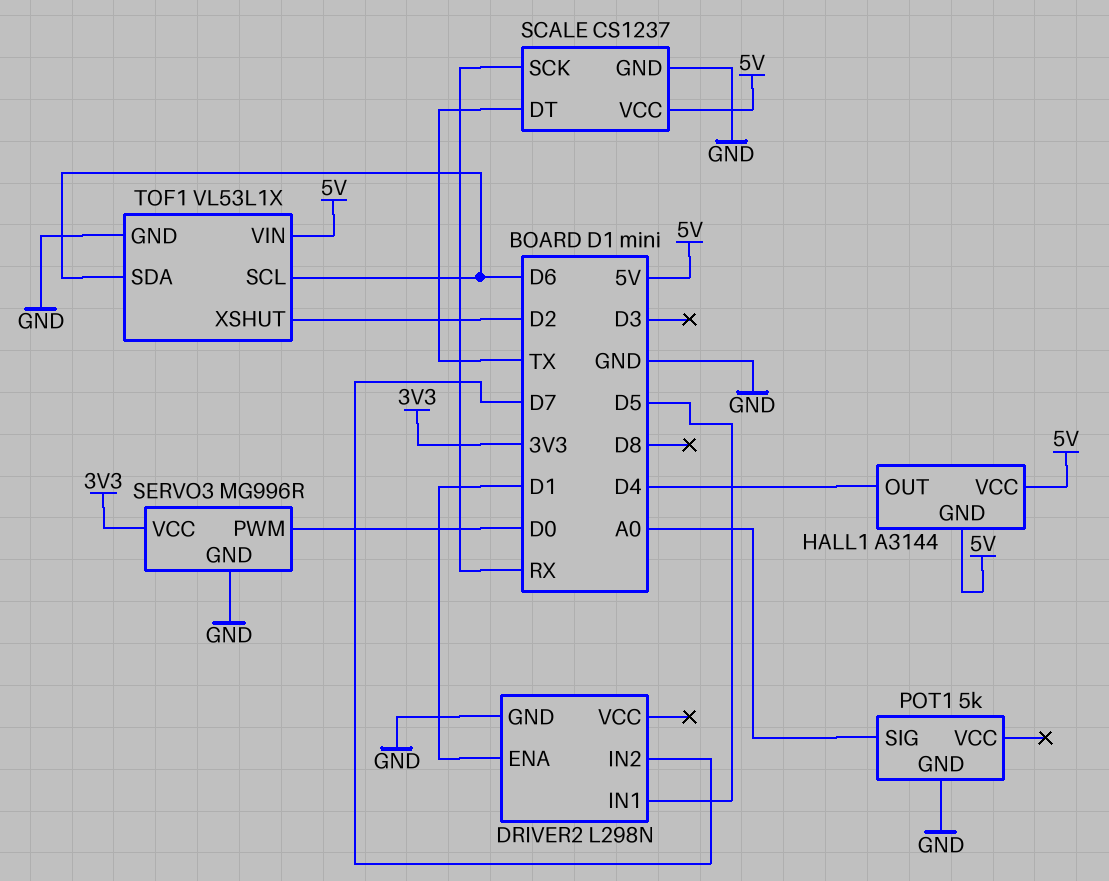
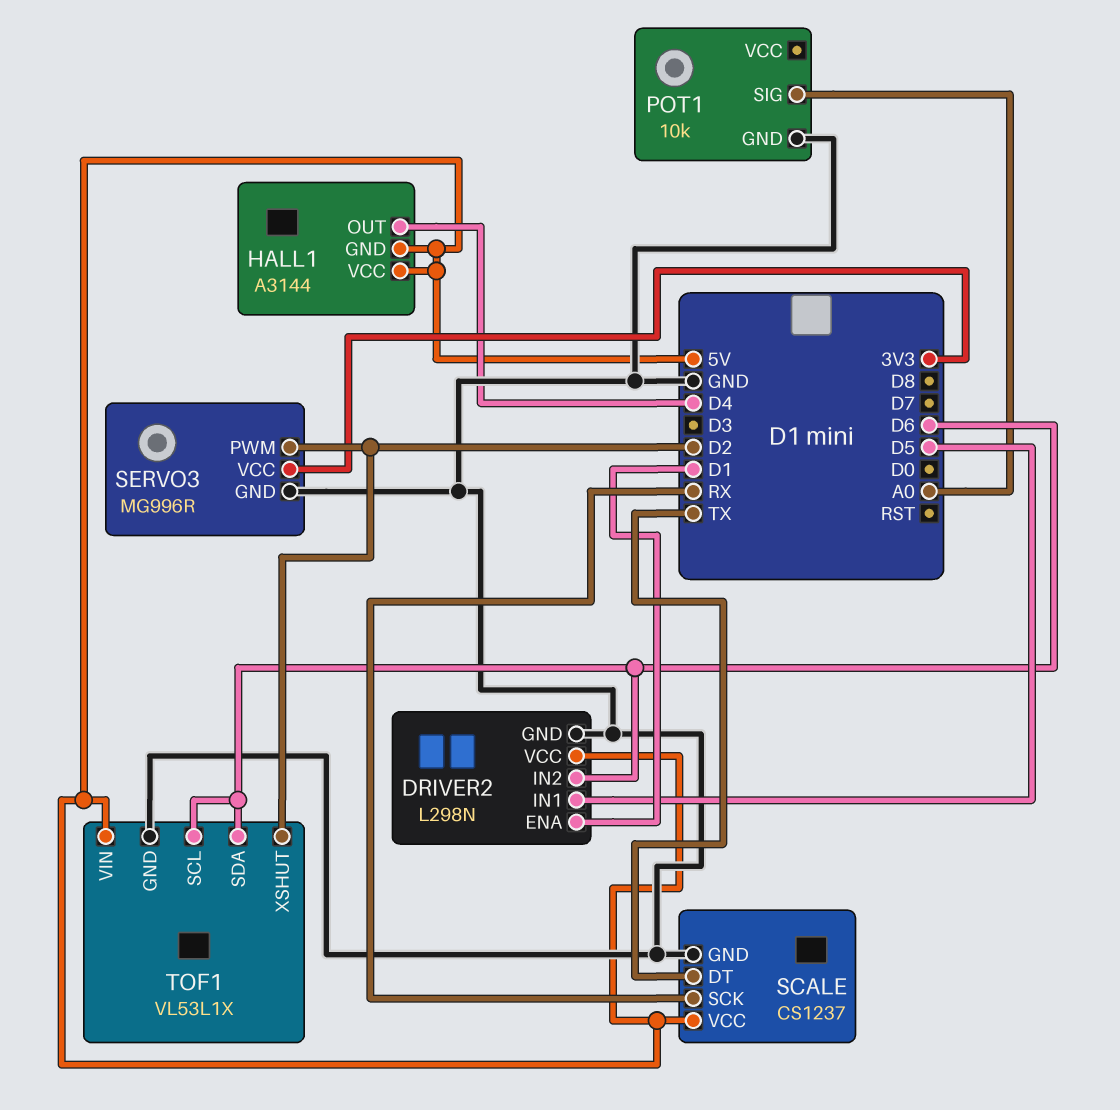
DRIVER2 pin IN2: D7 -> D6
DRIVER2 pin VCC: none -> 5V
POT1: 5k -> 10k
SERVO3 pin PWM: D0 -> D2

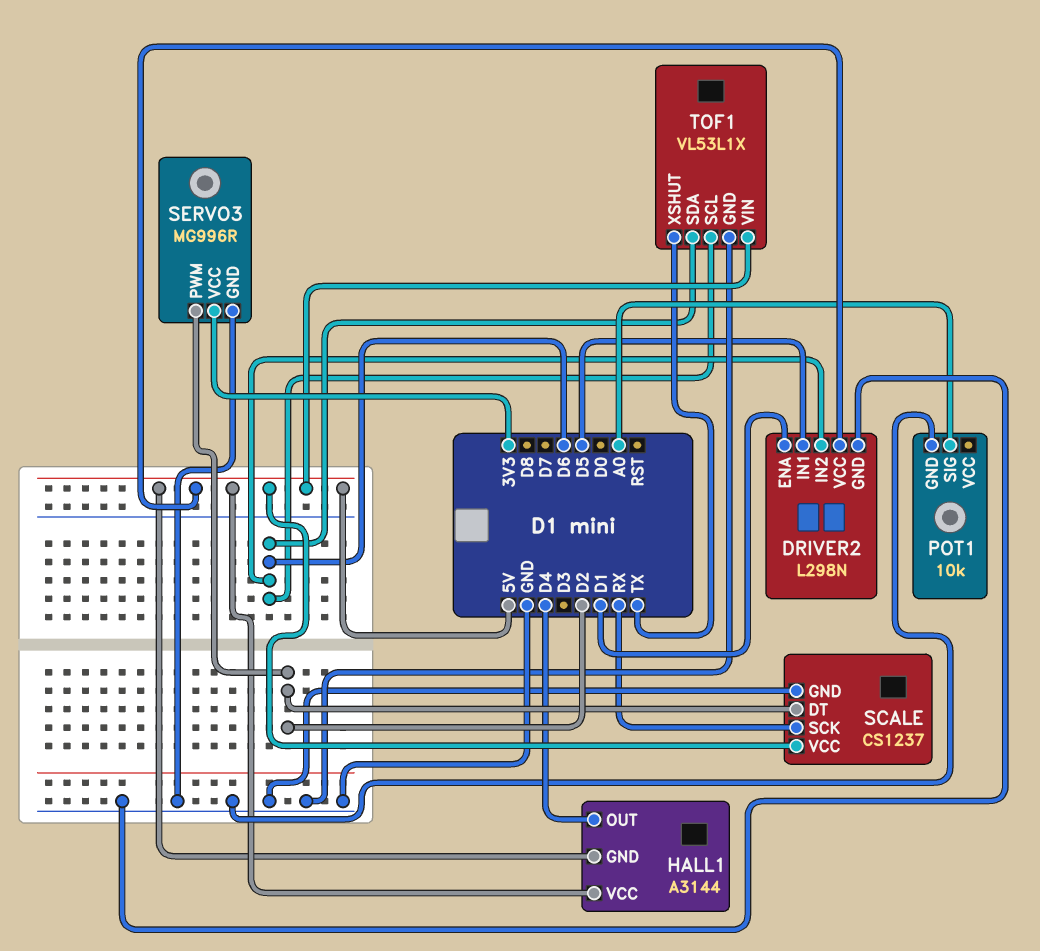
SCALE pin DT: TX -> D2
TOF1 pin XSHUT: D2 -> TX

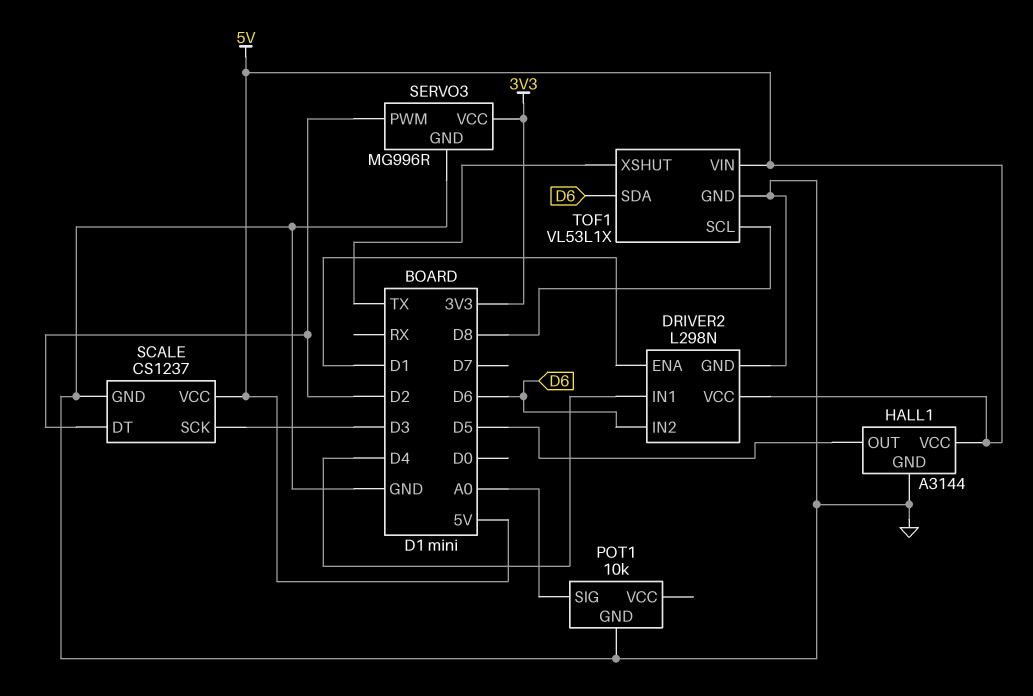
DRIVER2 pin IN1: D5 -> D4
HALL1 pin GND: 5V -> GND
HALL1 pin OUT: D4 -> D5
SCALE pin SCK: RX -> D3
TOF1 pin SCL: D6 -> D8

